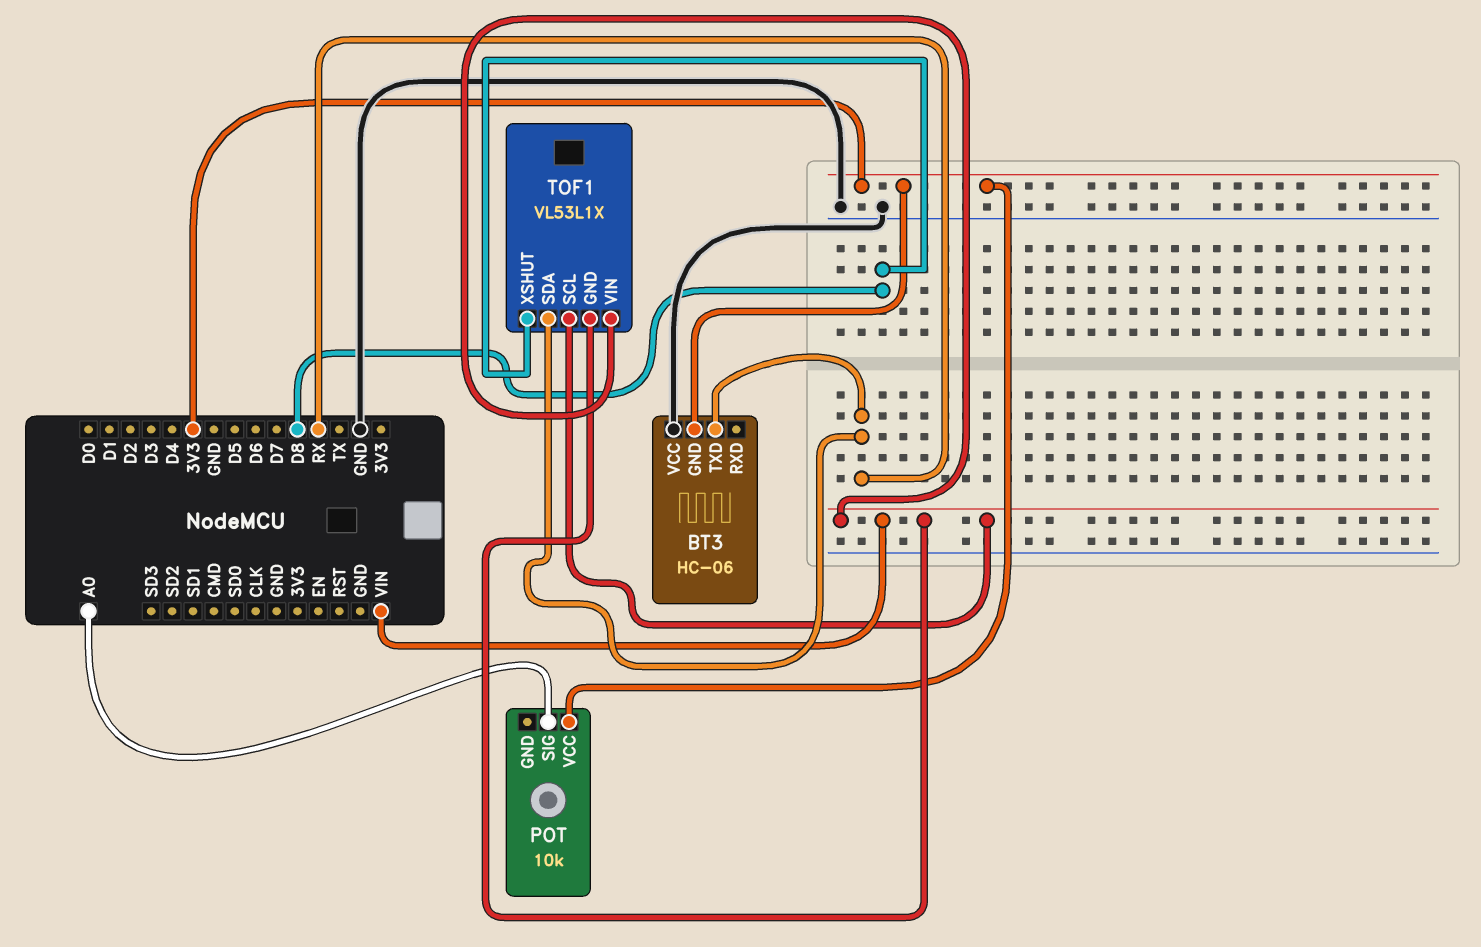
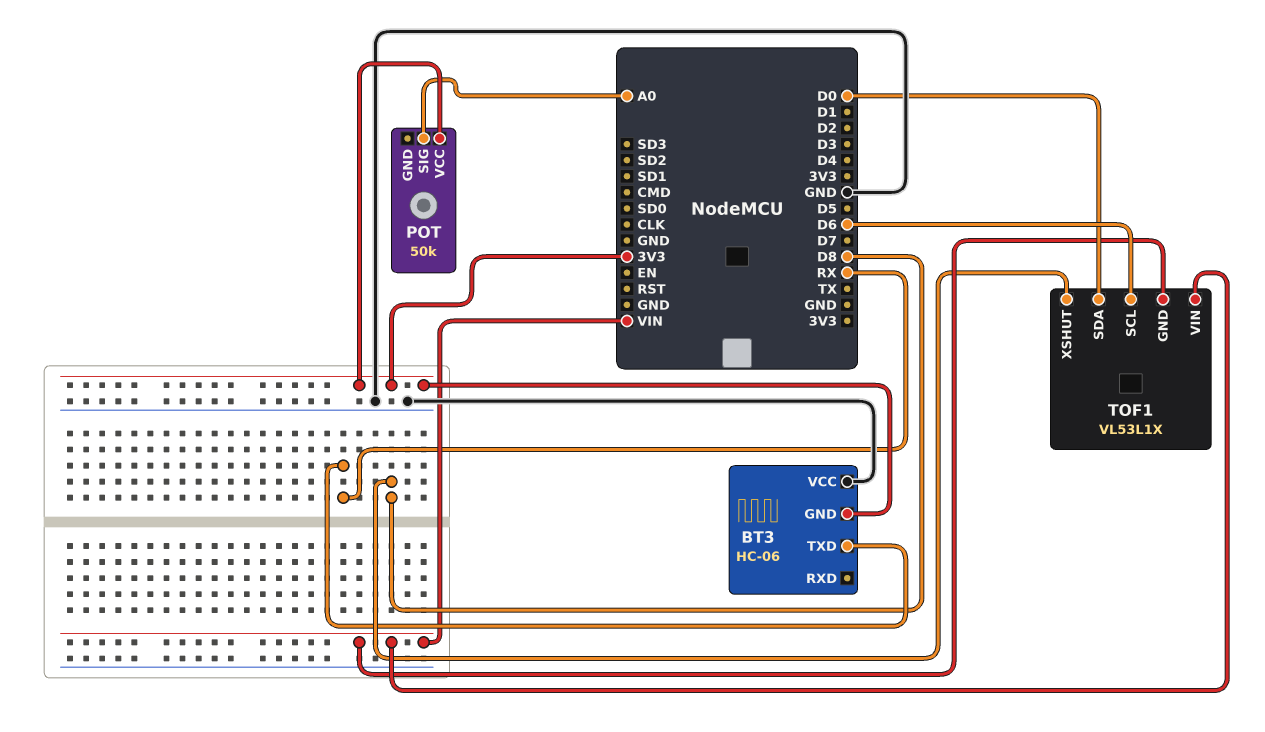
POT: 10k -> 50k
TOF1 pin SCL: VIN -> D6
TOF1 pin SDA: RX -> D0

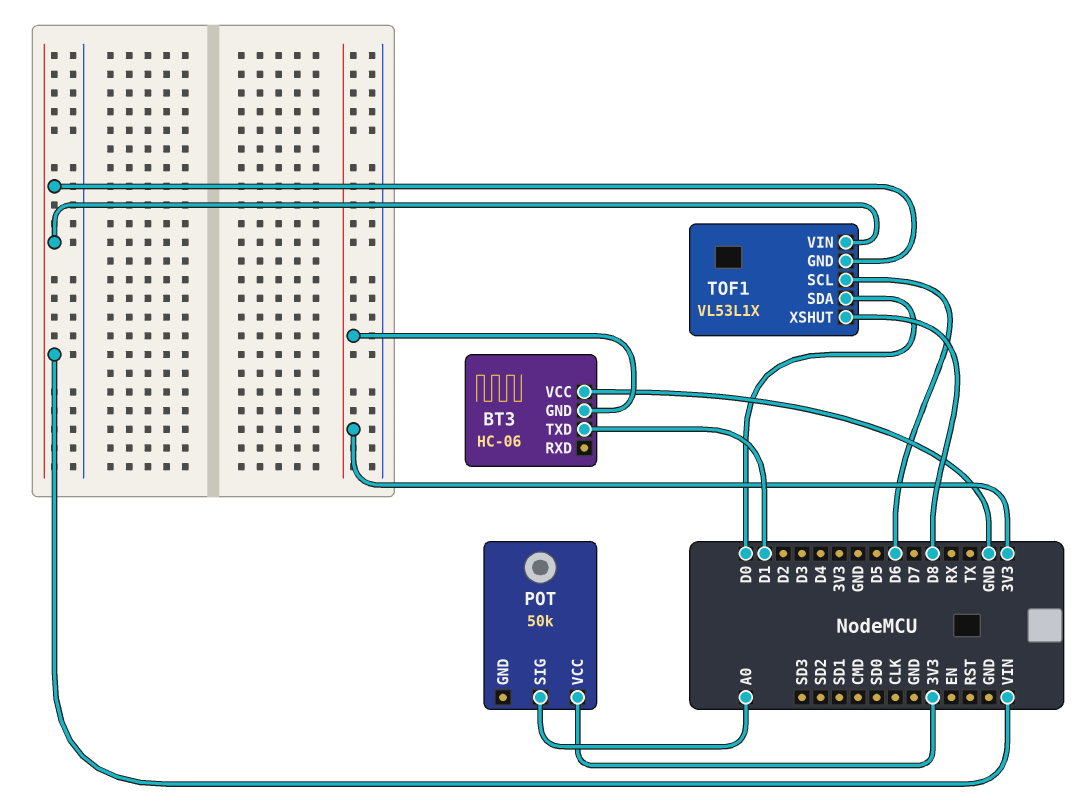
BT3 pin TXD: RX -> D1

